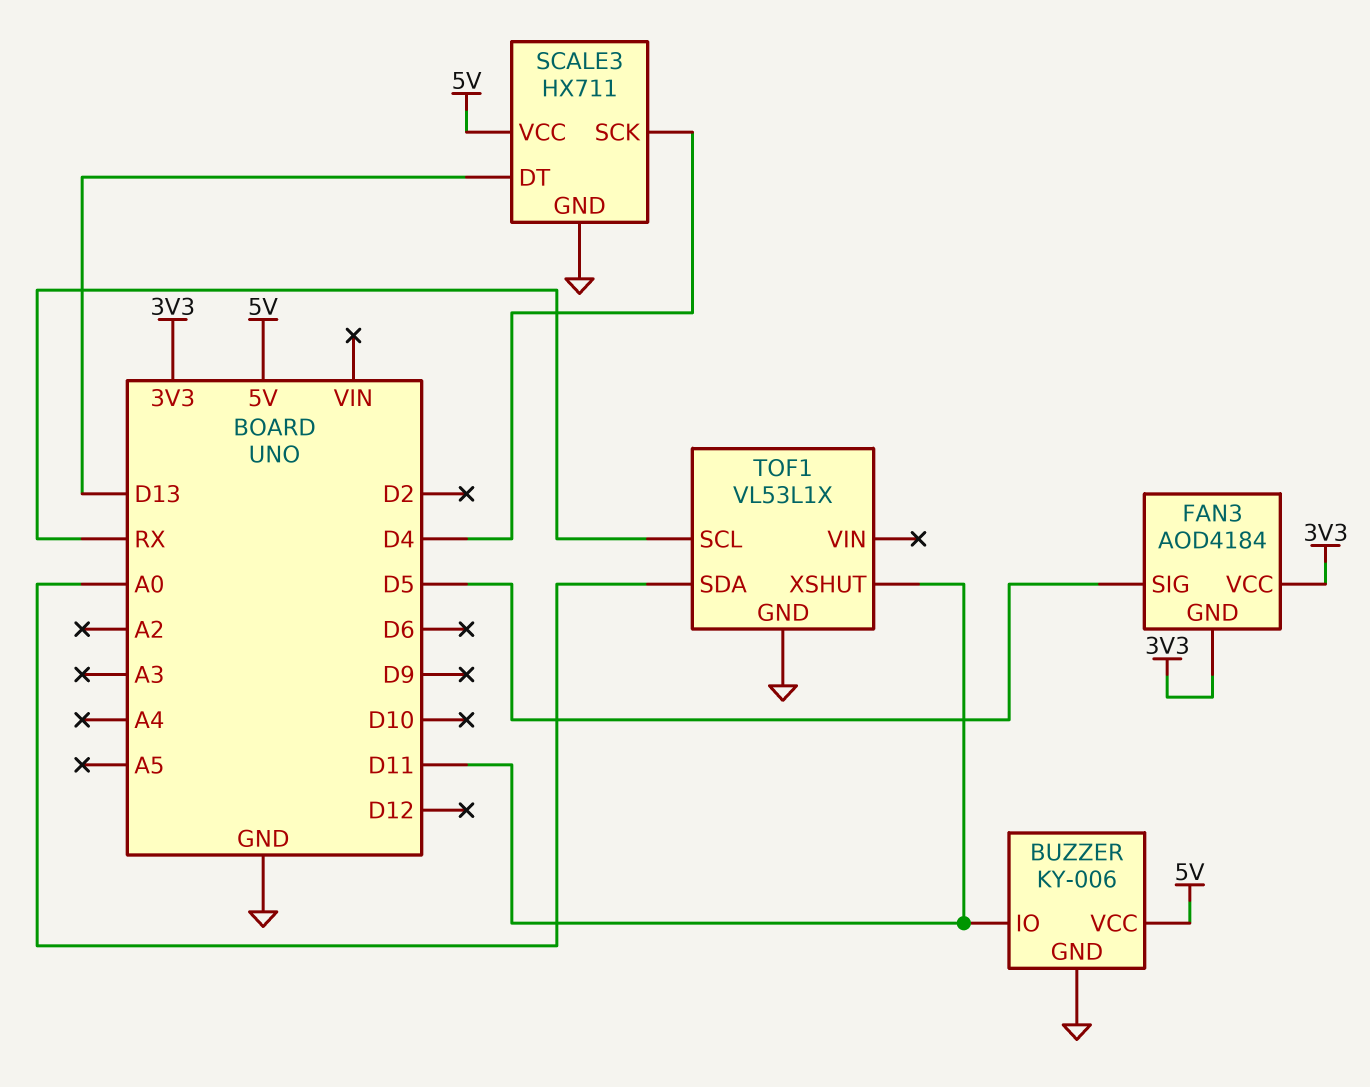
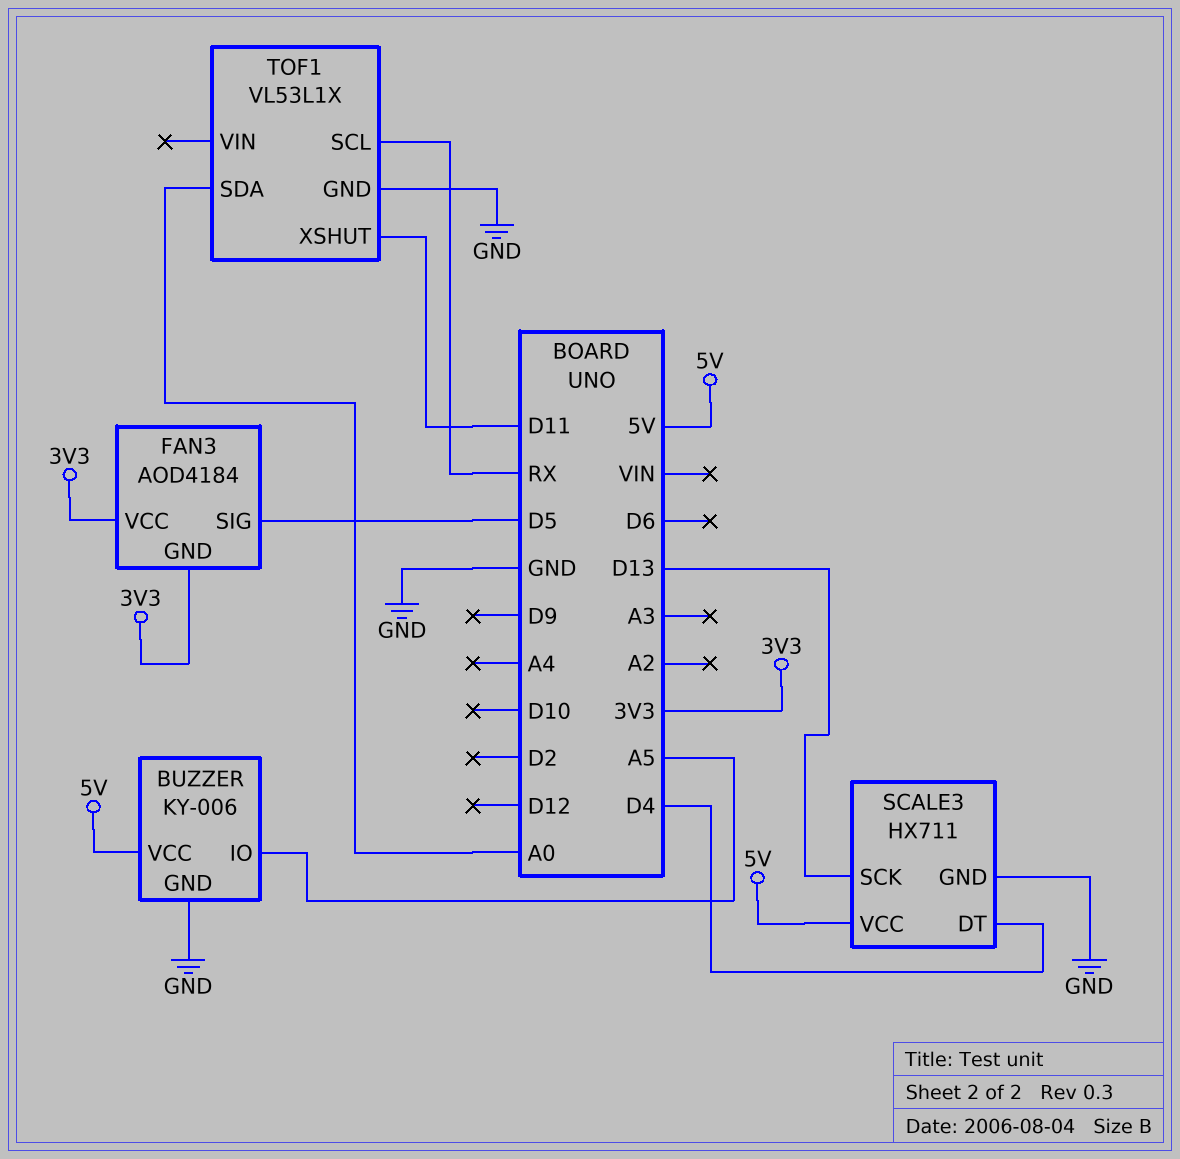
BUZZER pin IO: D11 -> A5
SCALE3 pin DT: D13 -> D4
SCALE3 pin SCK: D4 -> D13

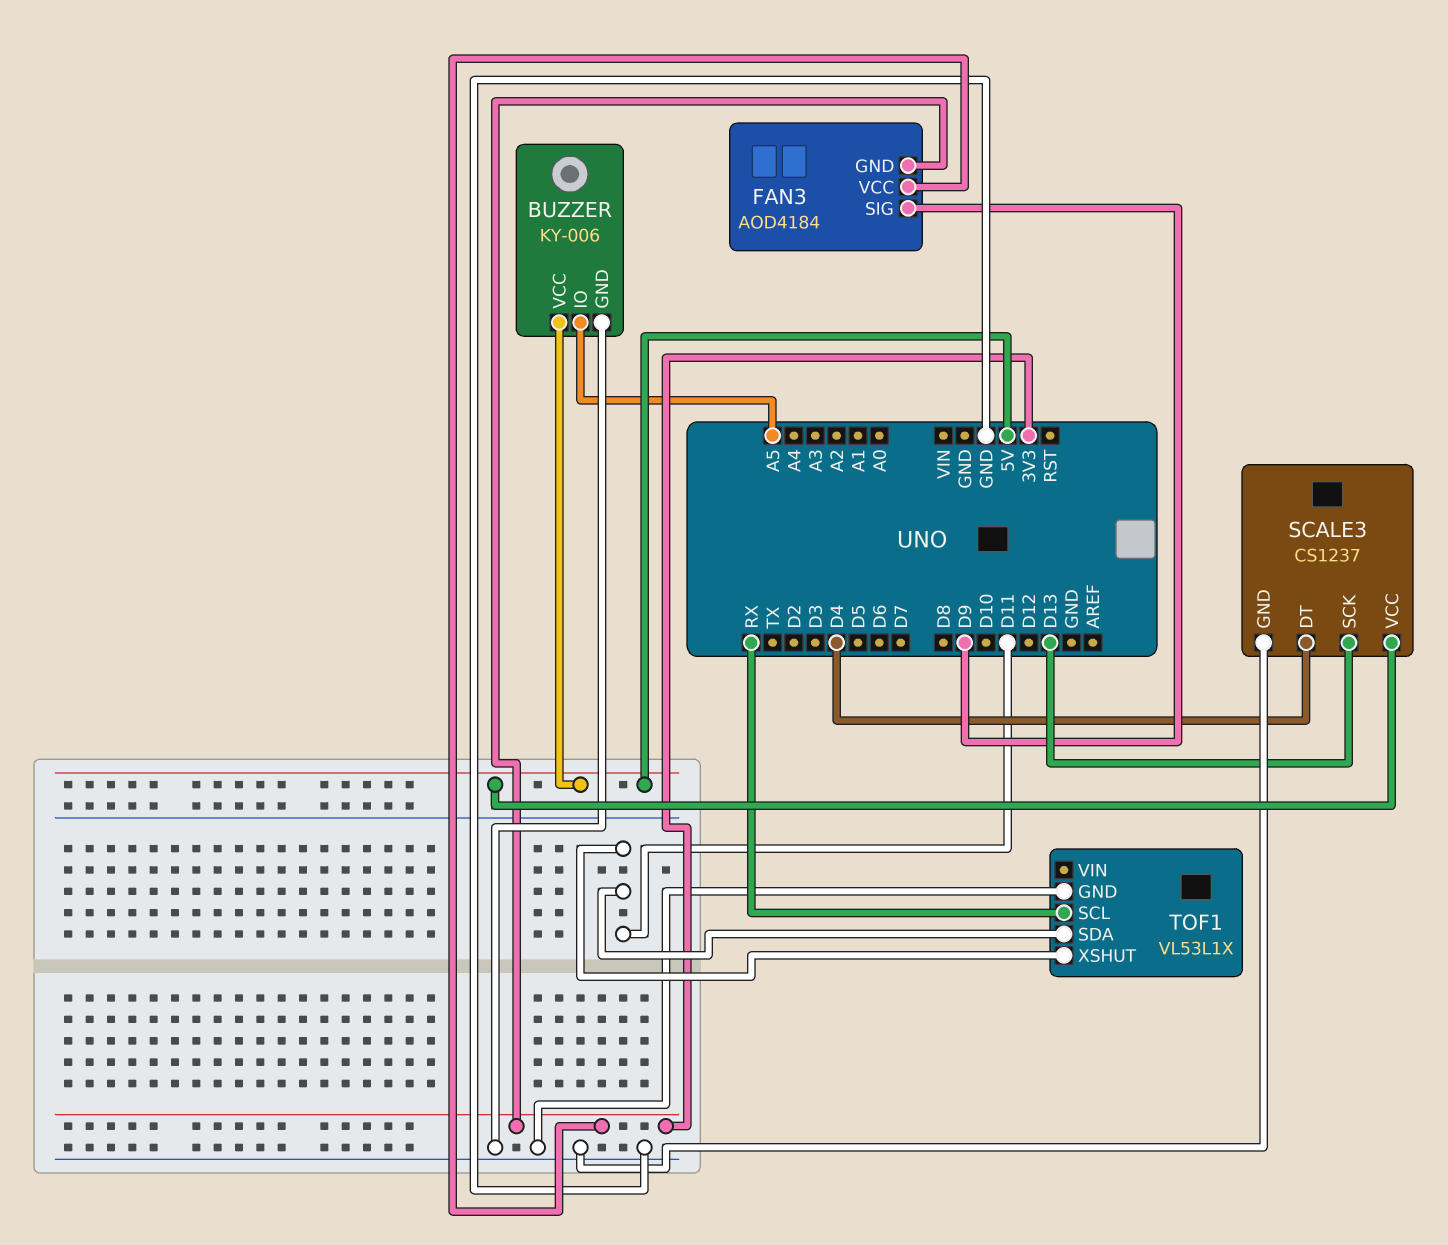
FAN3 pin SIG: D5 -> D9
SCALE3: HX711 -> CS1237
TOF1 pin SDA: A0 -> D11

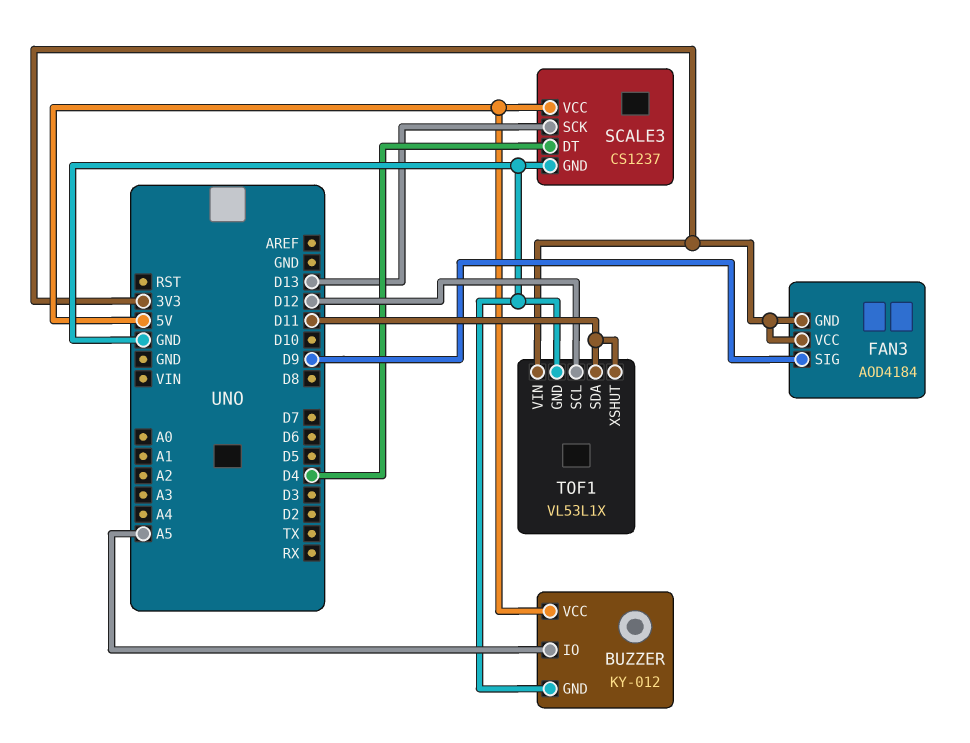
BUZZER: KY-006 -> KY-012
TOF1 pin SCL: RX -> D12
TOF1 pin VIN: none -> 3V3

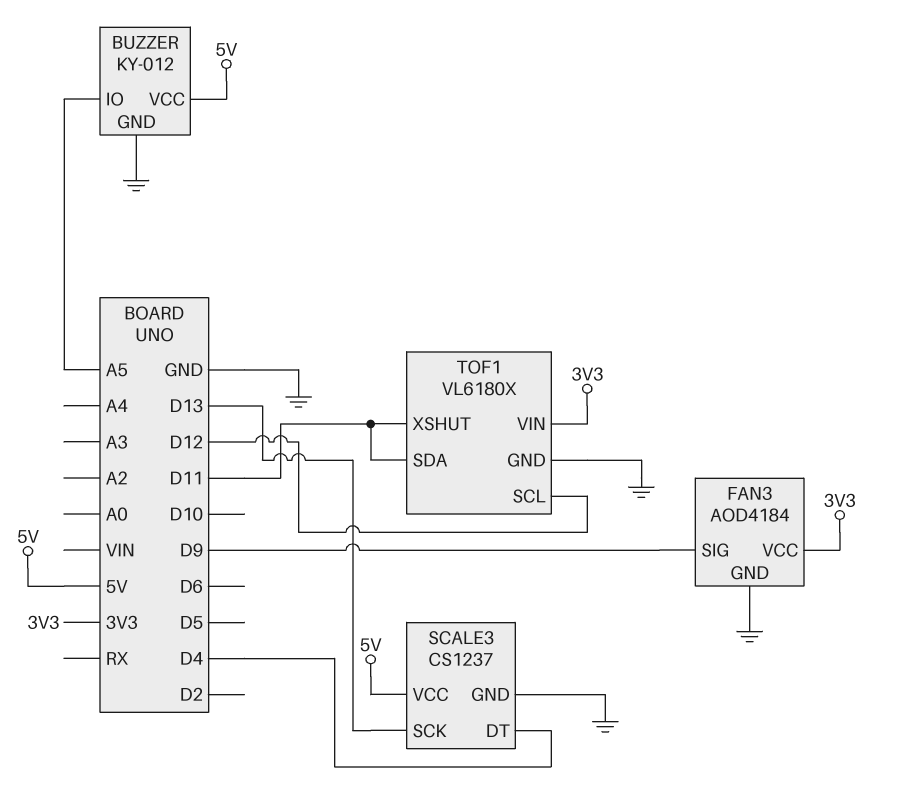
FAN3 pin GND: 3V3 -> GND
TOF1: VL53L1X -> VL6180X

